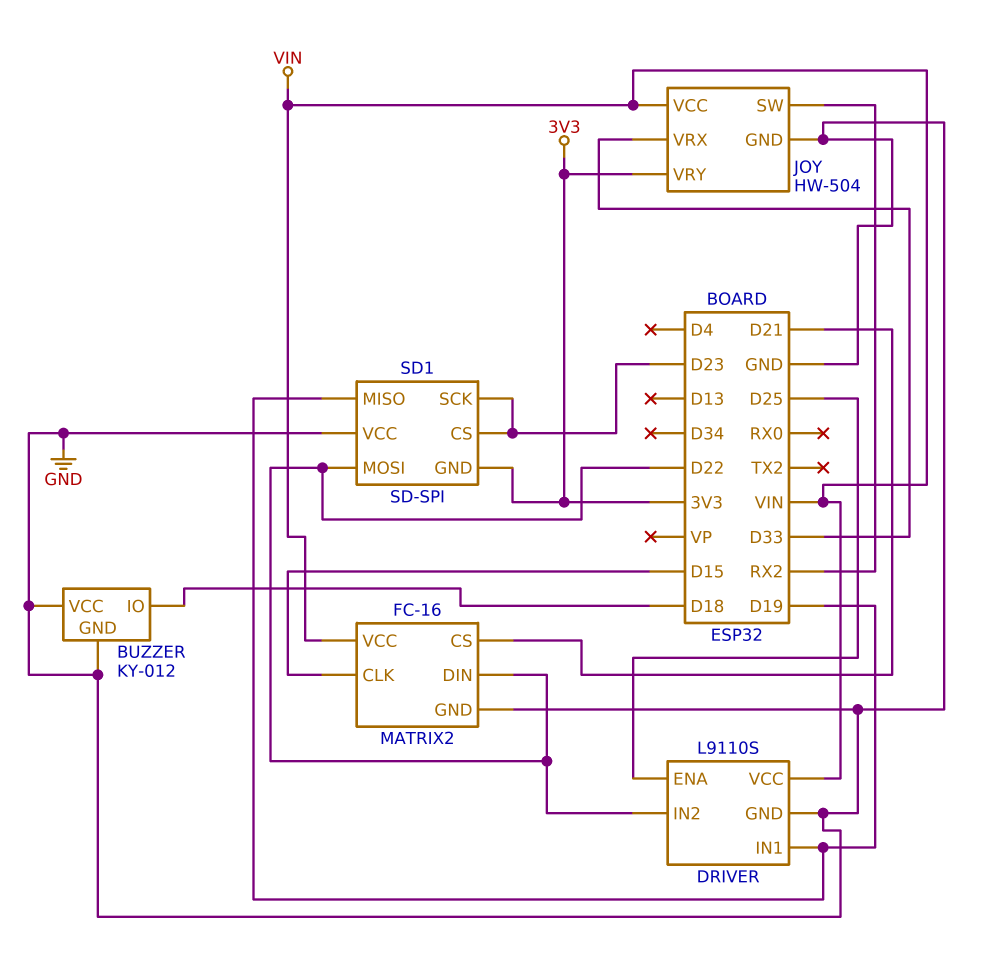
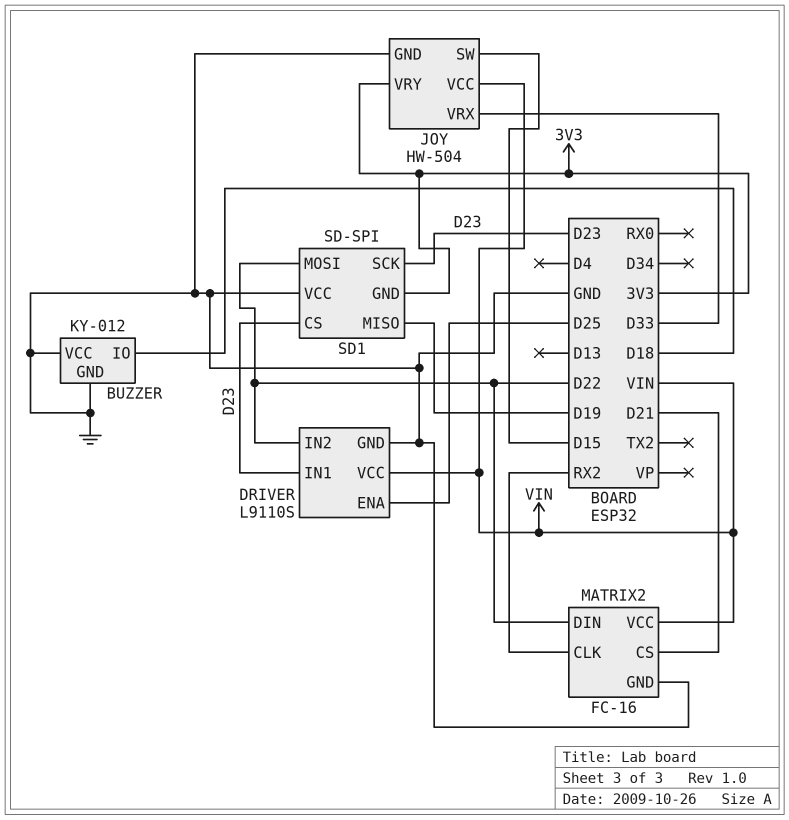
DRIVER pin IN1: D19 -> D23
JOY pin SW: RX2 -> D15
MATRIX2 pin CLK: D15 -> RX2

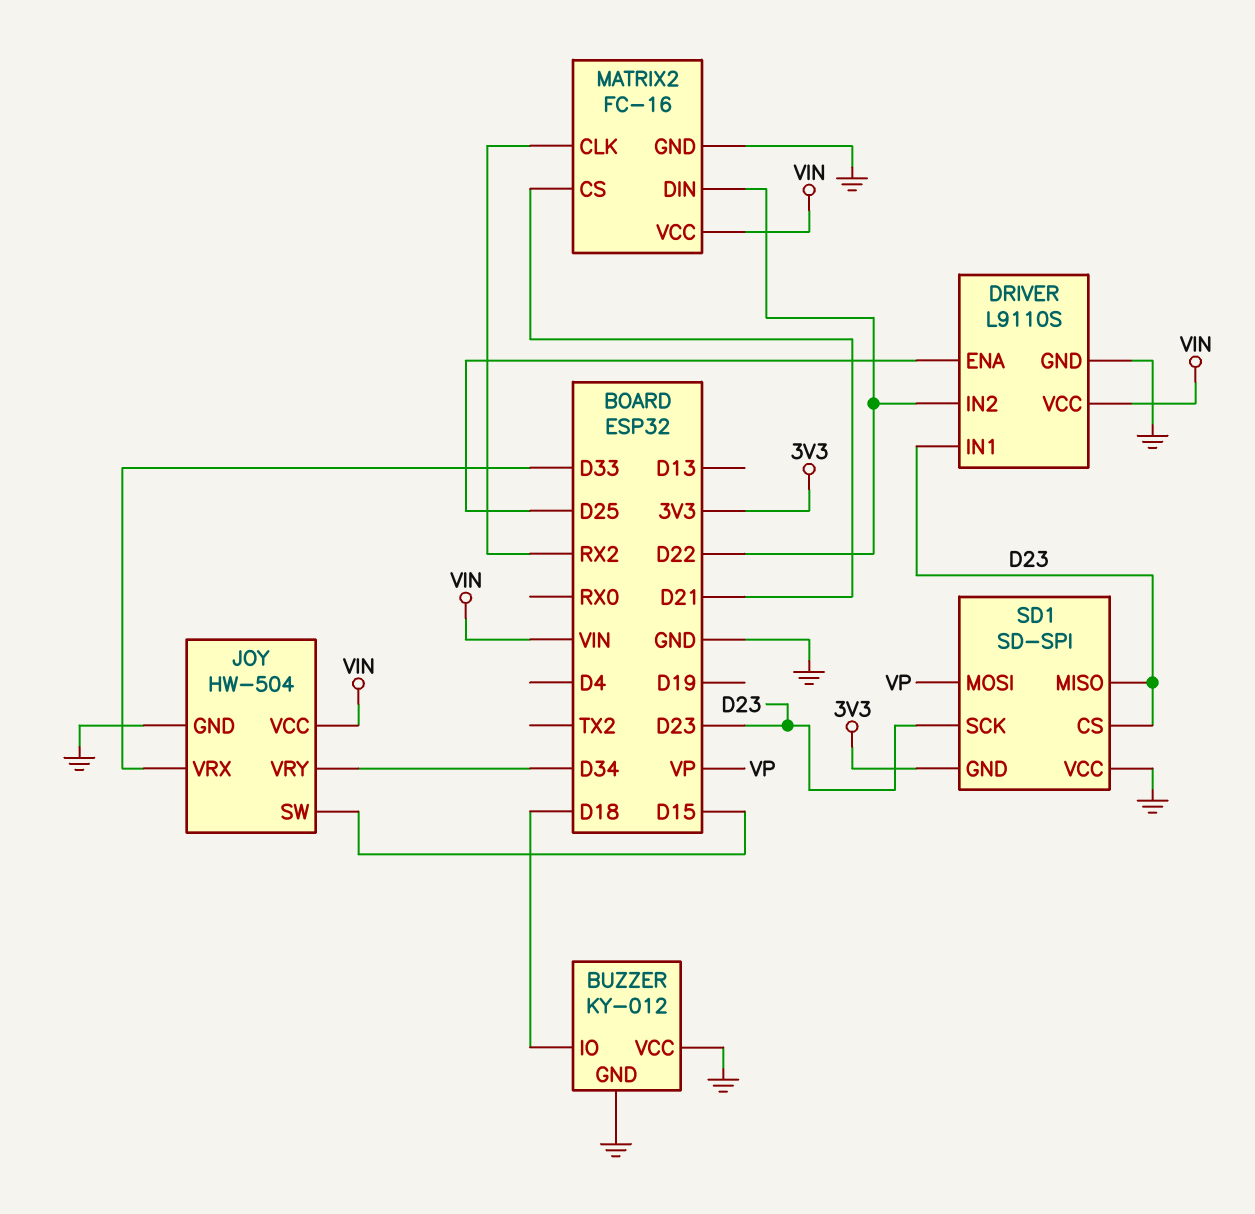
JOY pin VRY: 3V3 -> D34
SD1 pin MISO: D19 -> D23
SD1 pin MOSI: D22 -> VP

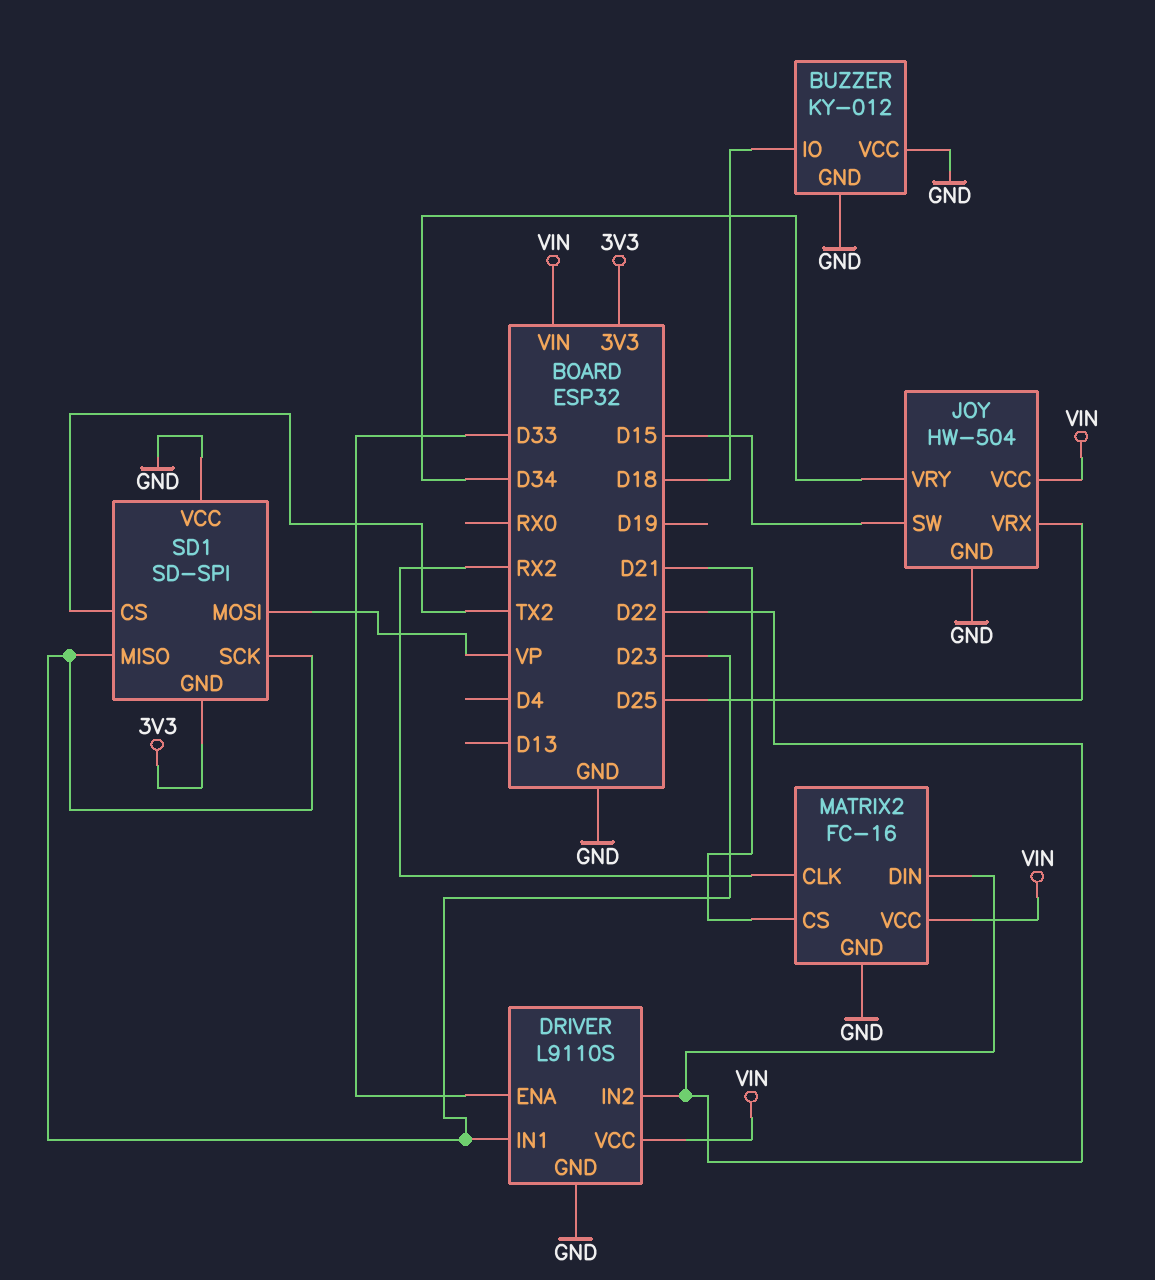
DRIVER pin ENA: D25 -> D33
JOY pin VRX: D33 -> D25
SD1 pin CS: D23 -> TX2

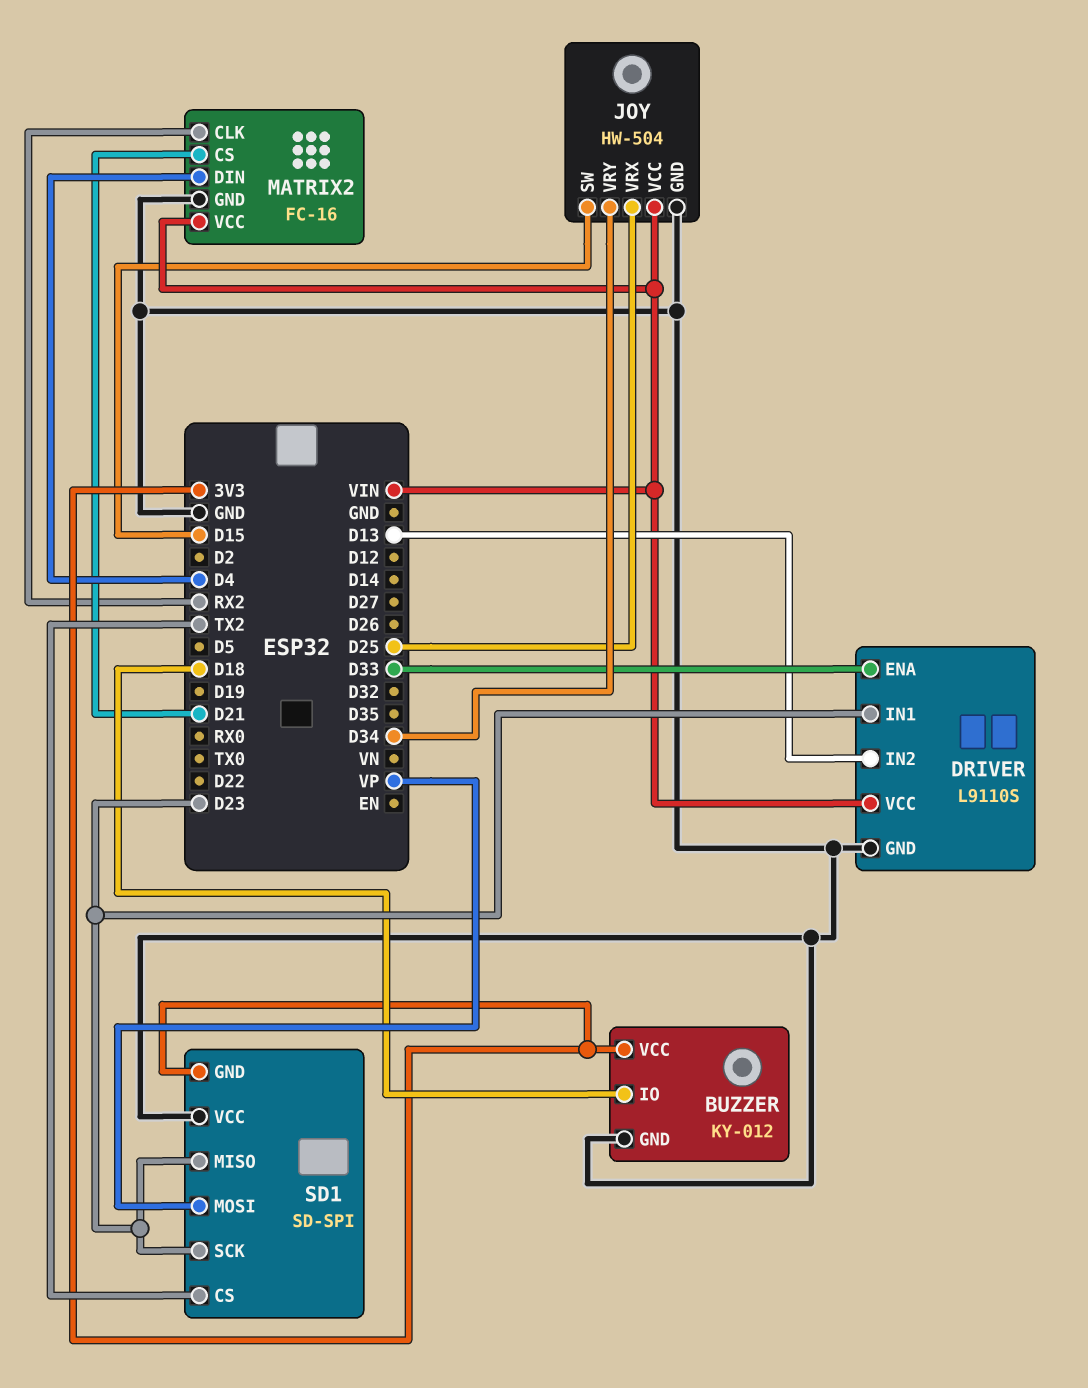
BUZZER pin VCC: GND -> 3V3
DRIVER pin IN2: D22 -> D13
MATRIX2 pin DIN: D22 -> D4

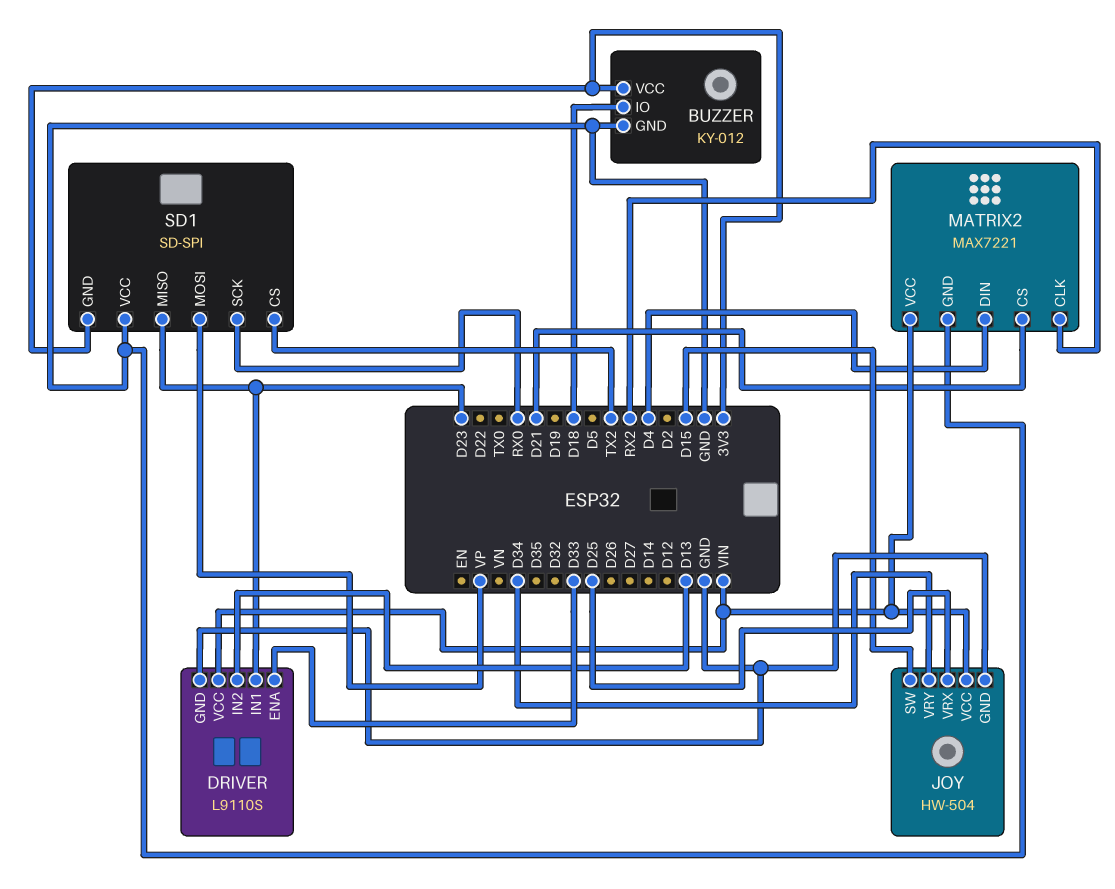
MATRIX2: FC-16 -> MAX7221
SD1 pin SCK: D23 -> RX0

